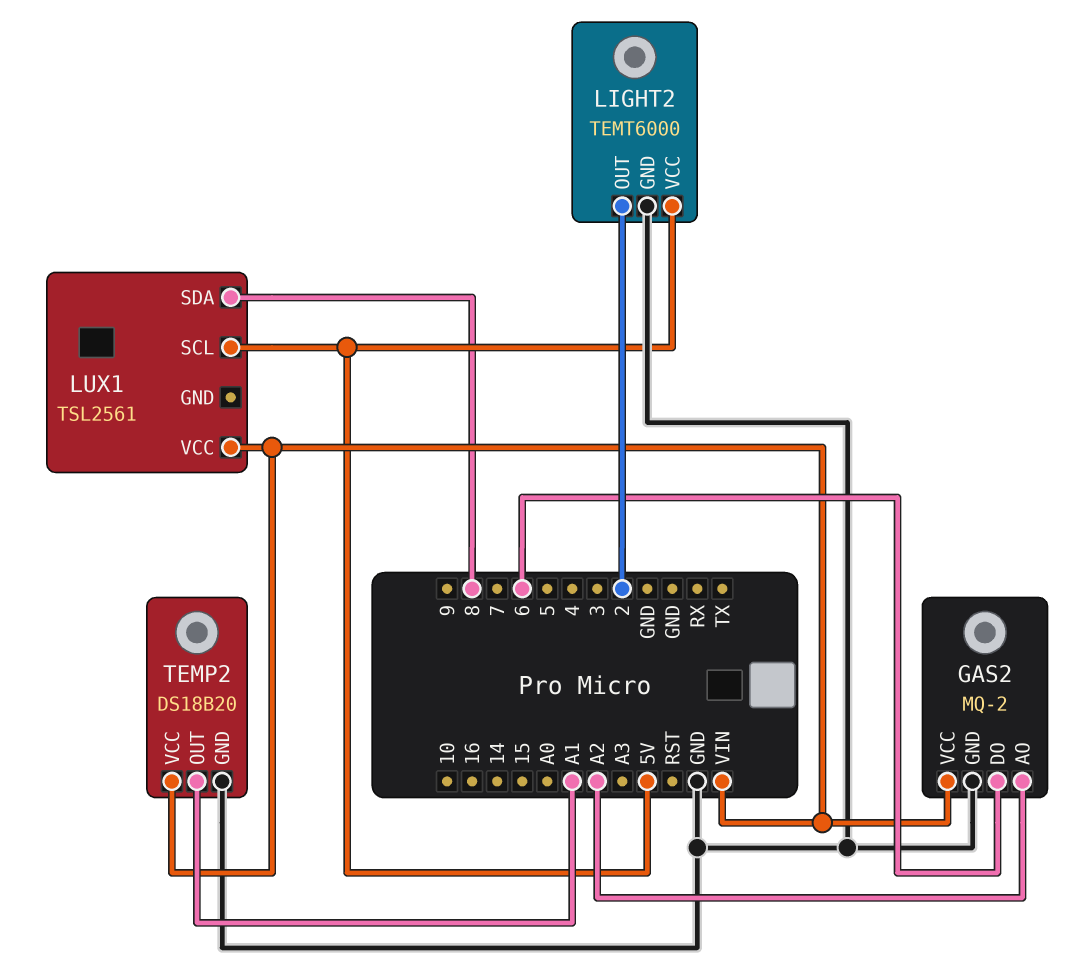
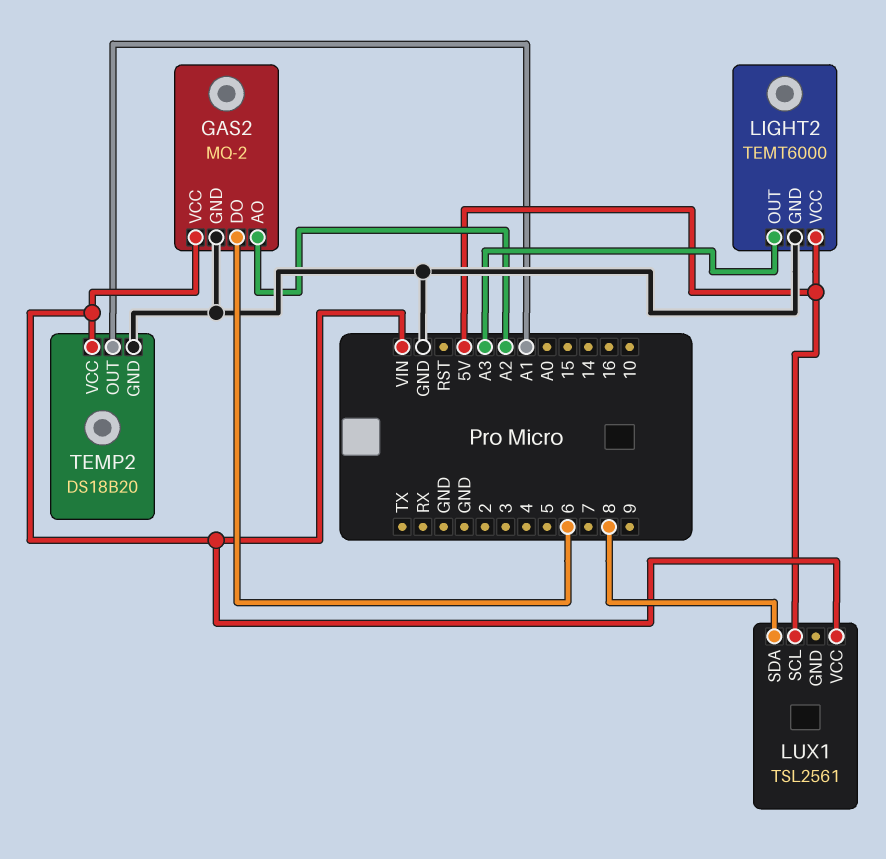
LIGHT2 pin OUT: 2 -> A3

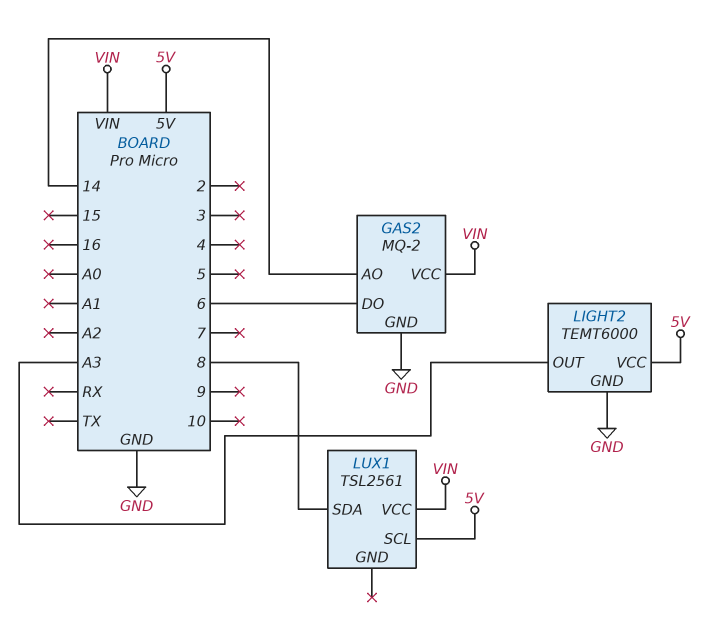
GAS2 pin AO: A2 -> 14
TEMP2: DS18B20 -> none
TEMP2 pin GND: GND -> none
TEMP2 pin OUT: A1 -> none
TEMP2 pin VCC: VIN -> none

